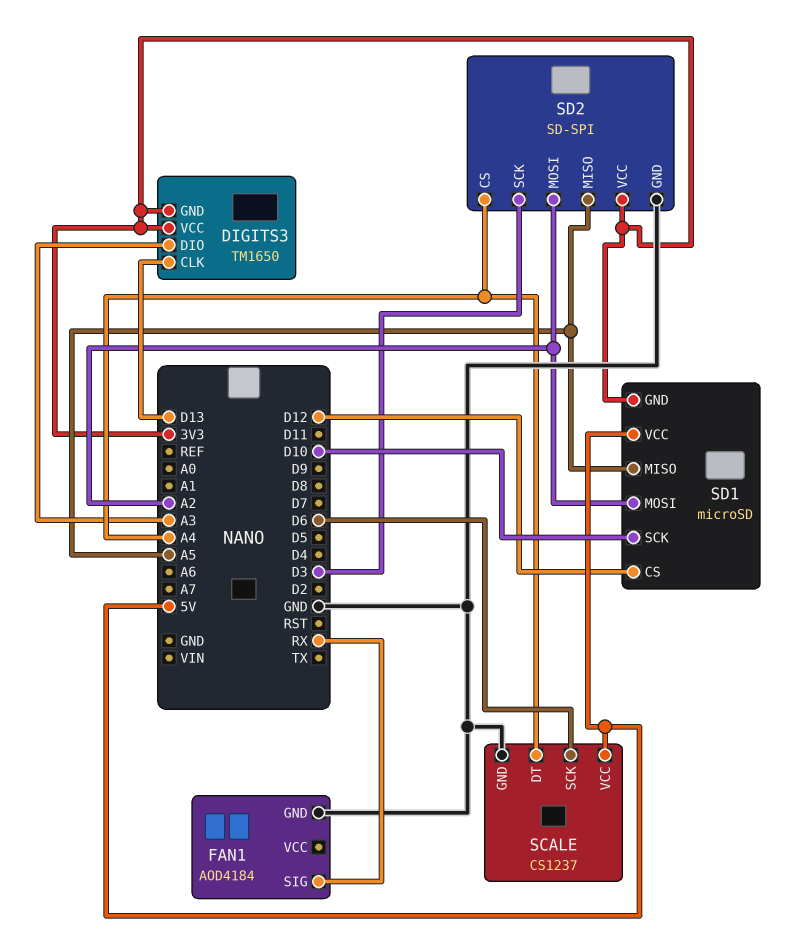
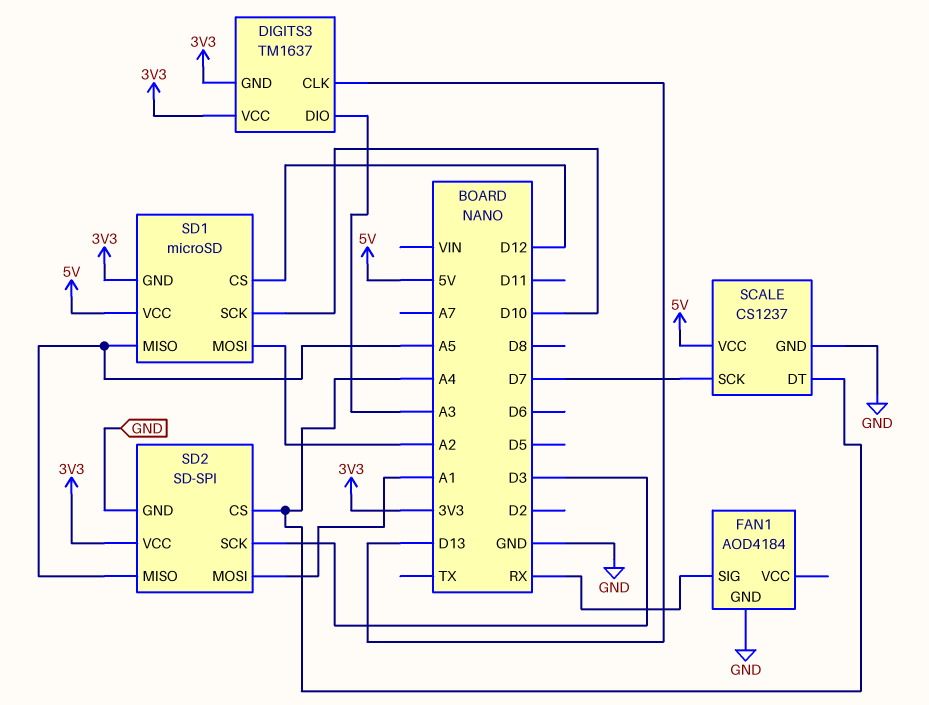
DIGITS3: TM1650 -> TM1637
SCALE pin SCK: D6 -> D7
SD2 pin MOSI: A2 -> A1

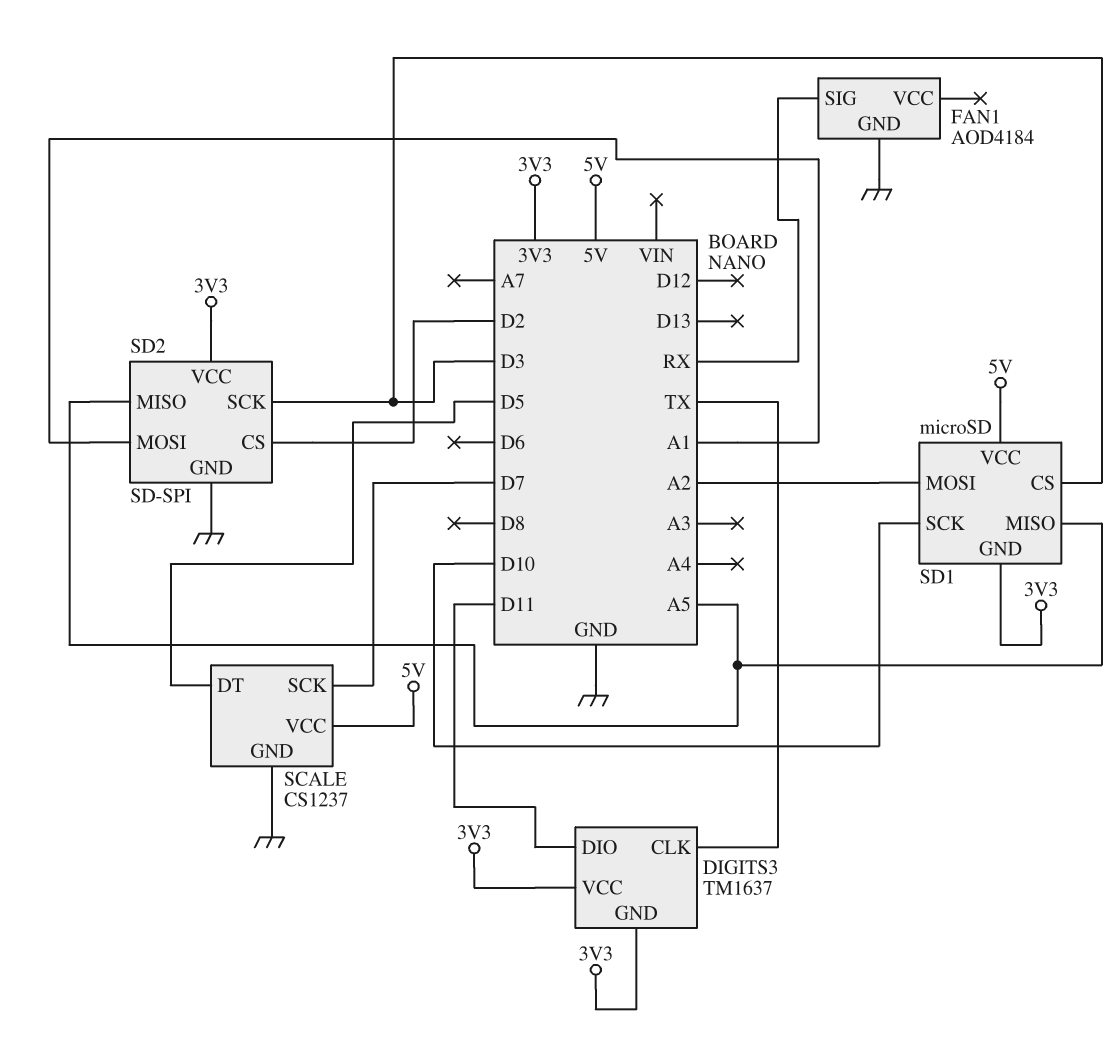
DIGITS3 pin CLK: D13 -> TX
DIGITS3 pin DIO: A3 -> D11
SCALE pin DT: A4 -> D5
SD1 pin CS: D12 -> D3
SD2 pin CS: A4 -> D2

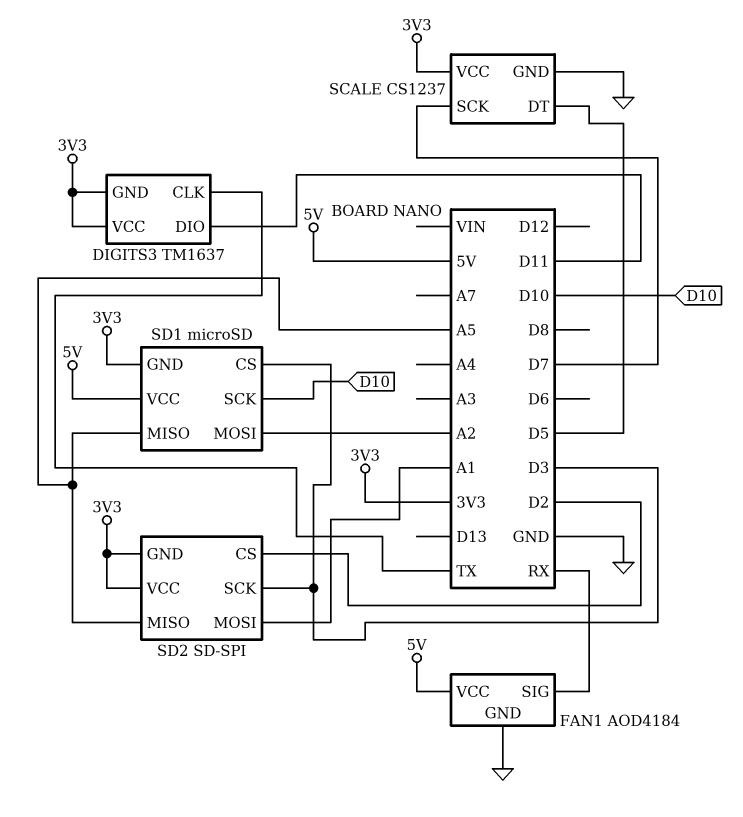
FAN1 pin VCC: none -> 5V
SCALE pin VCC: 5V -> 3V3
SD2 pin GND: GND -> 3V3

